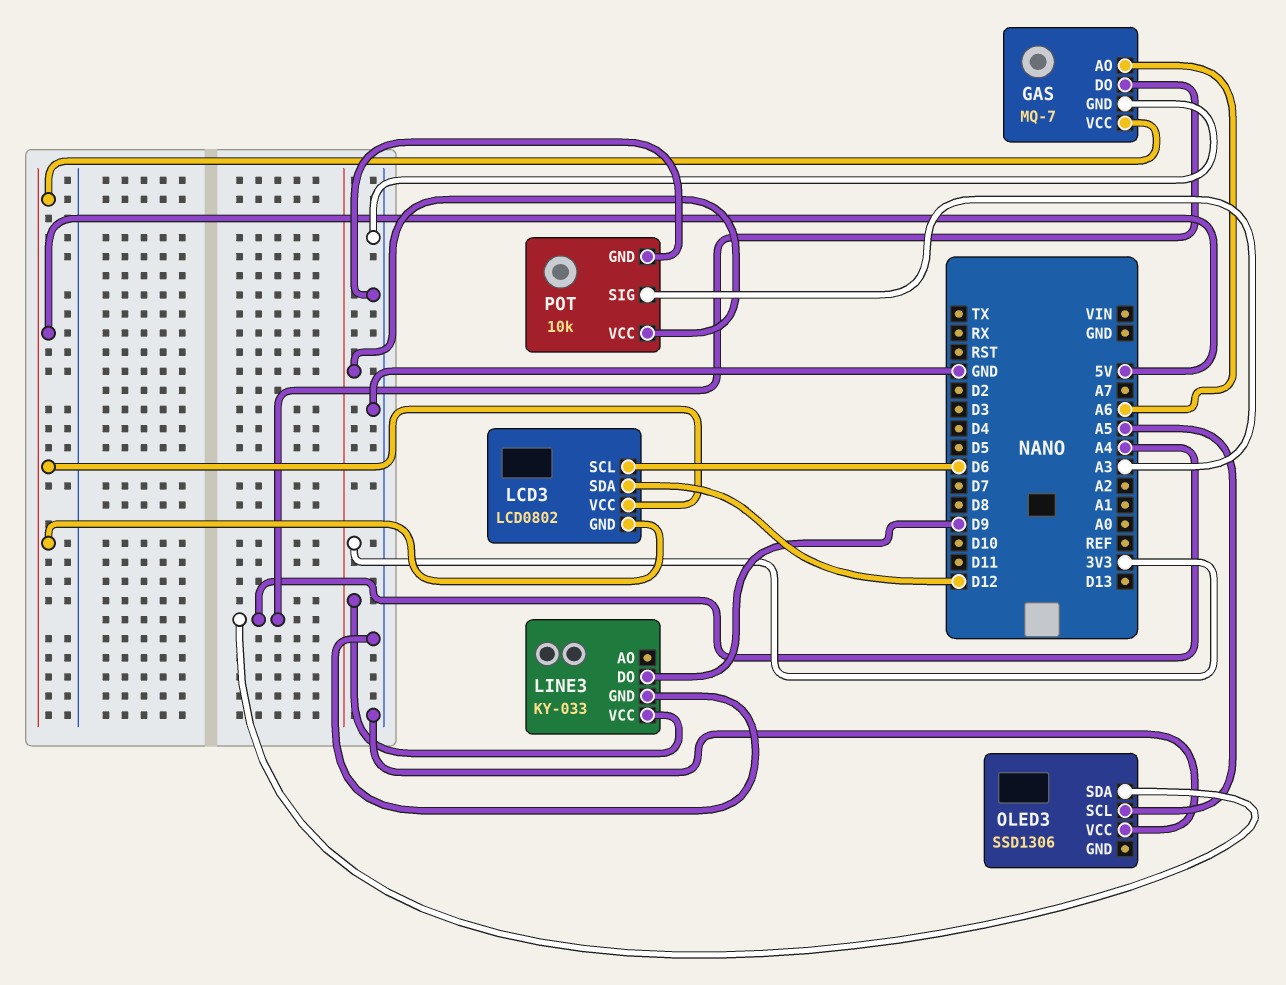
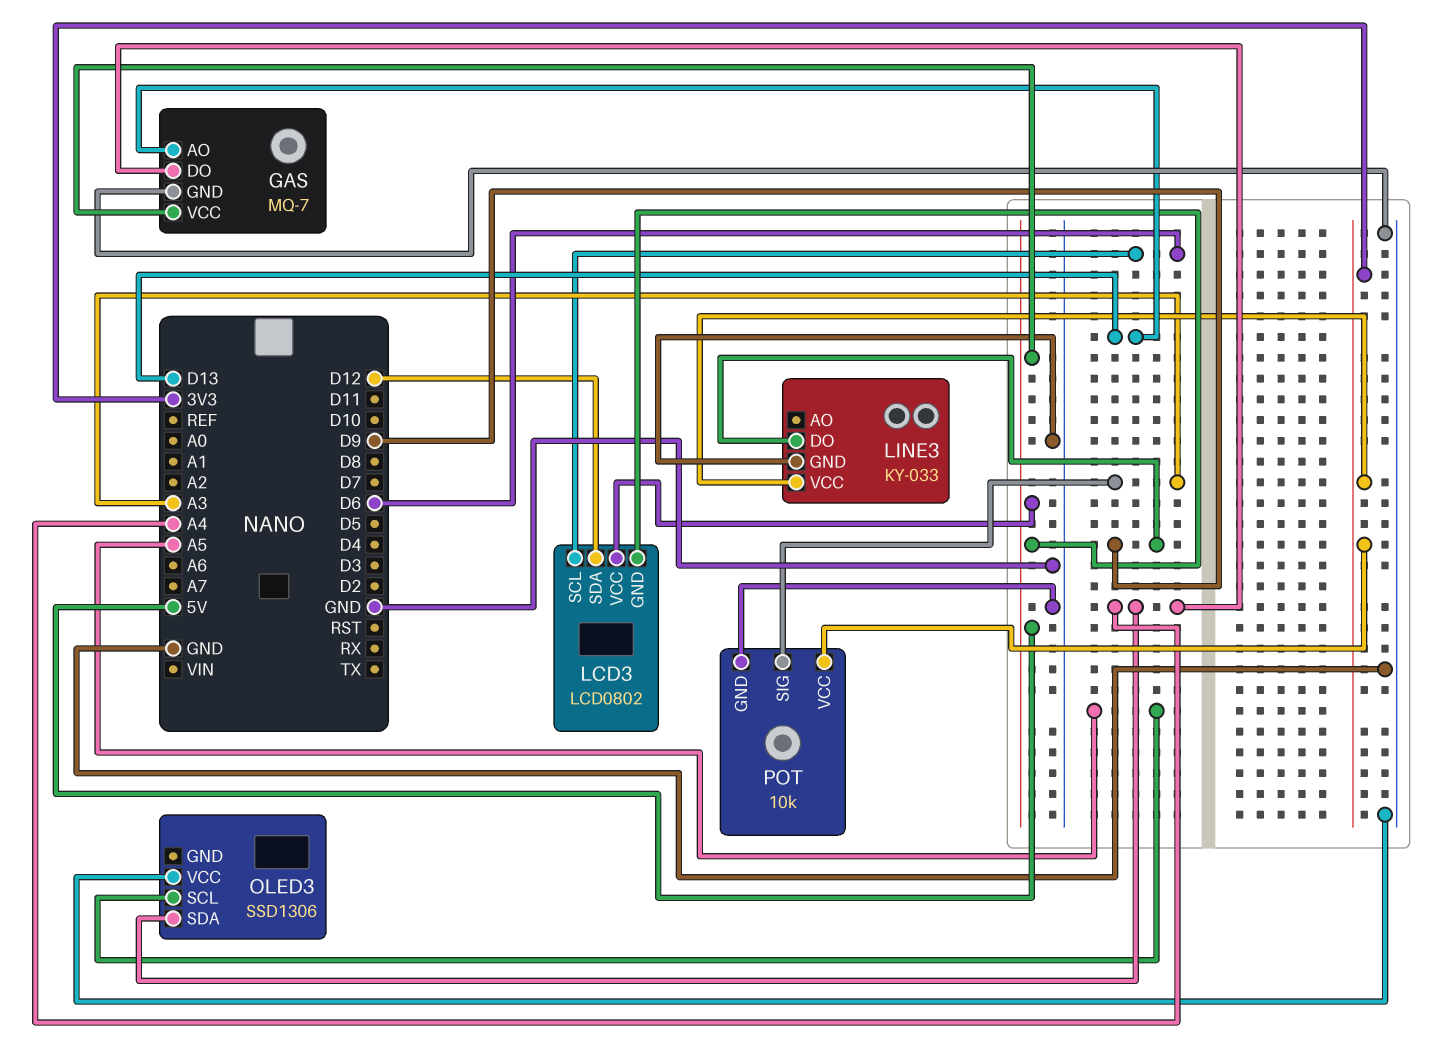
GAS pin AO: A6 -> D13

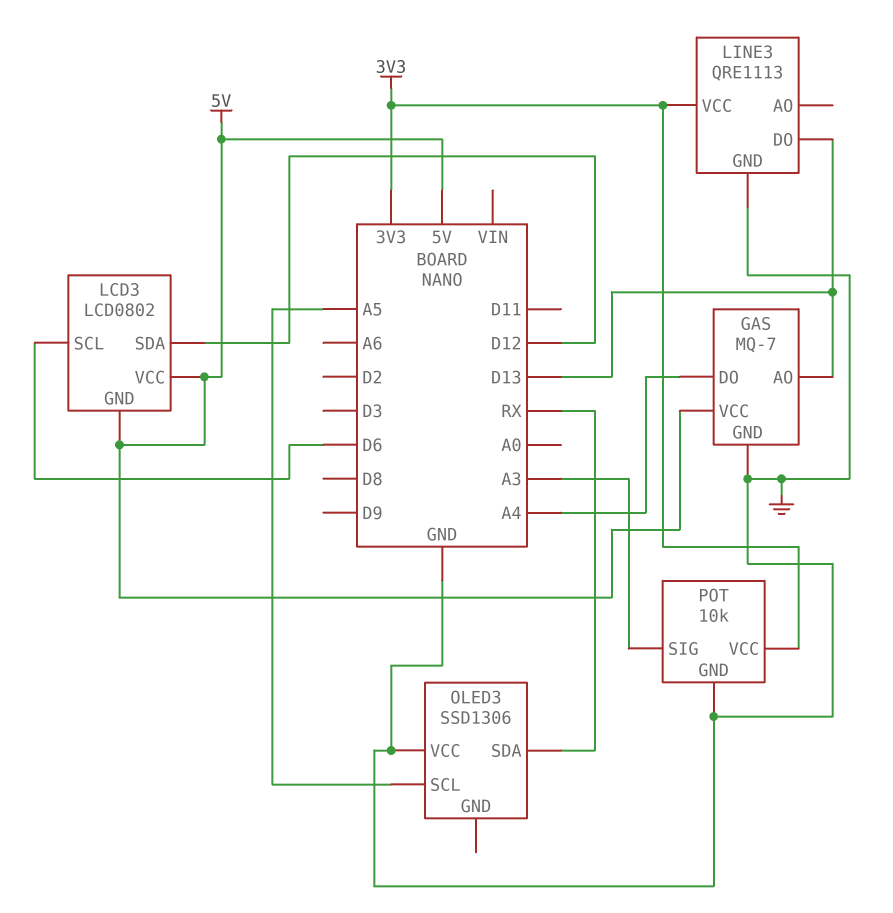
LINE3: KY-033 -> QRE1113
LINE3 pin DO: D9 -> D13
OLED3 pin SDA: A4 -> RX

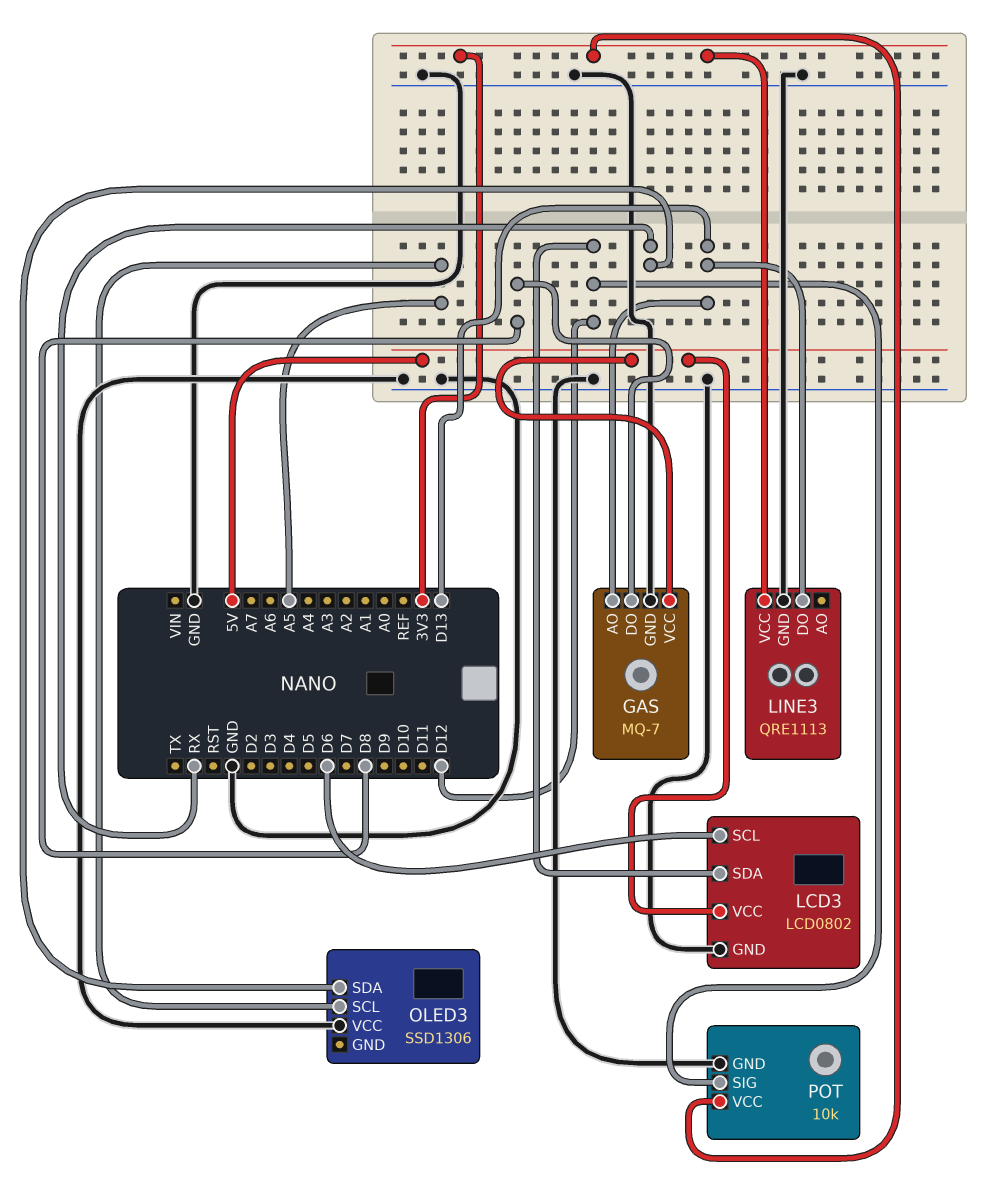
GAS pin DO: A4 -> D8
LCD3 pin GND: 5V -> GND
POT pin SIG: A3 -> D12

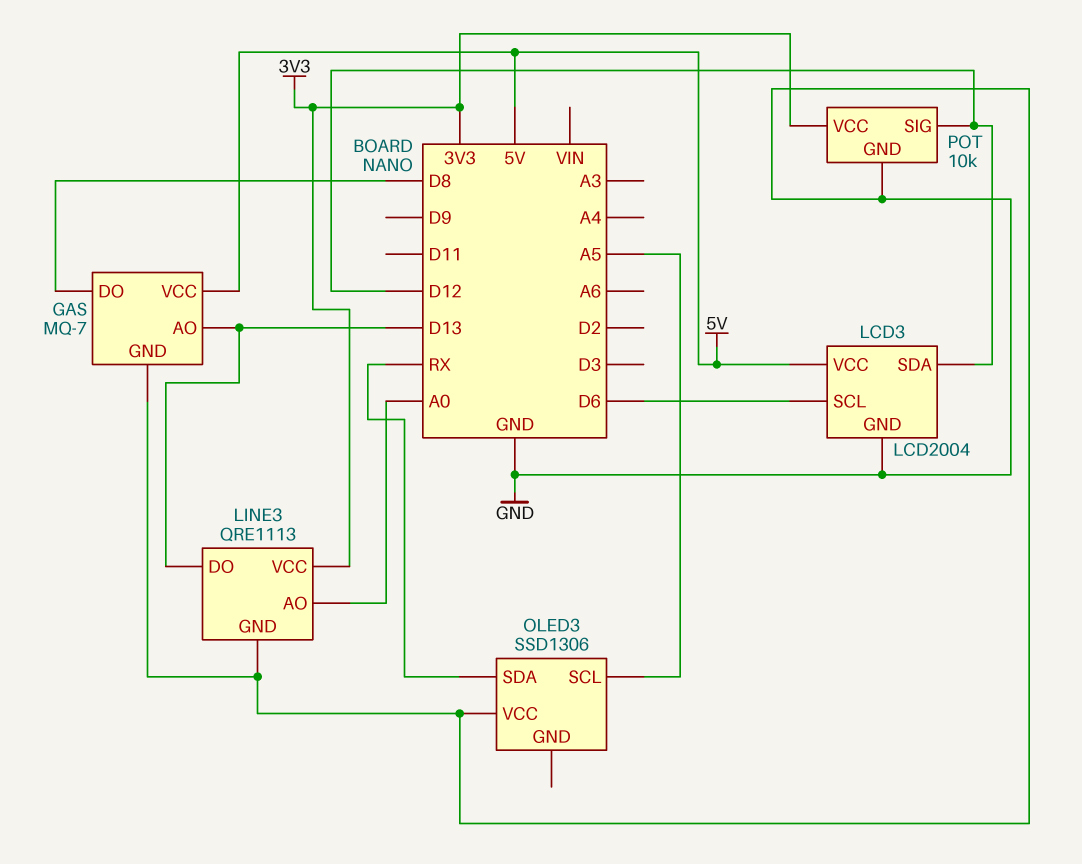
LCD3: LCD0802 -> LCD2004
LINE3 pin AO: none -> A0

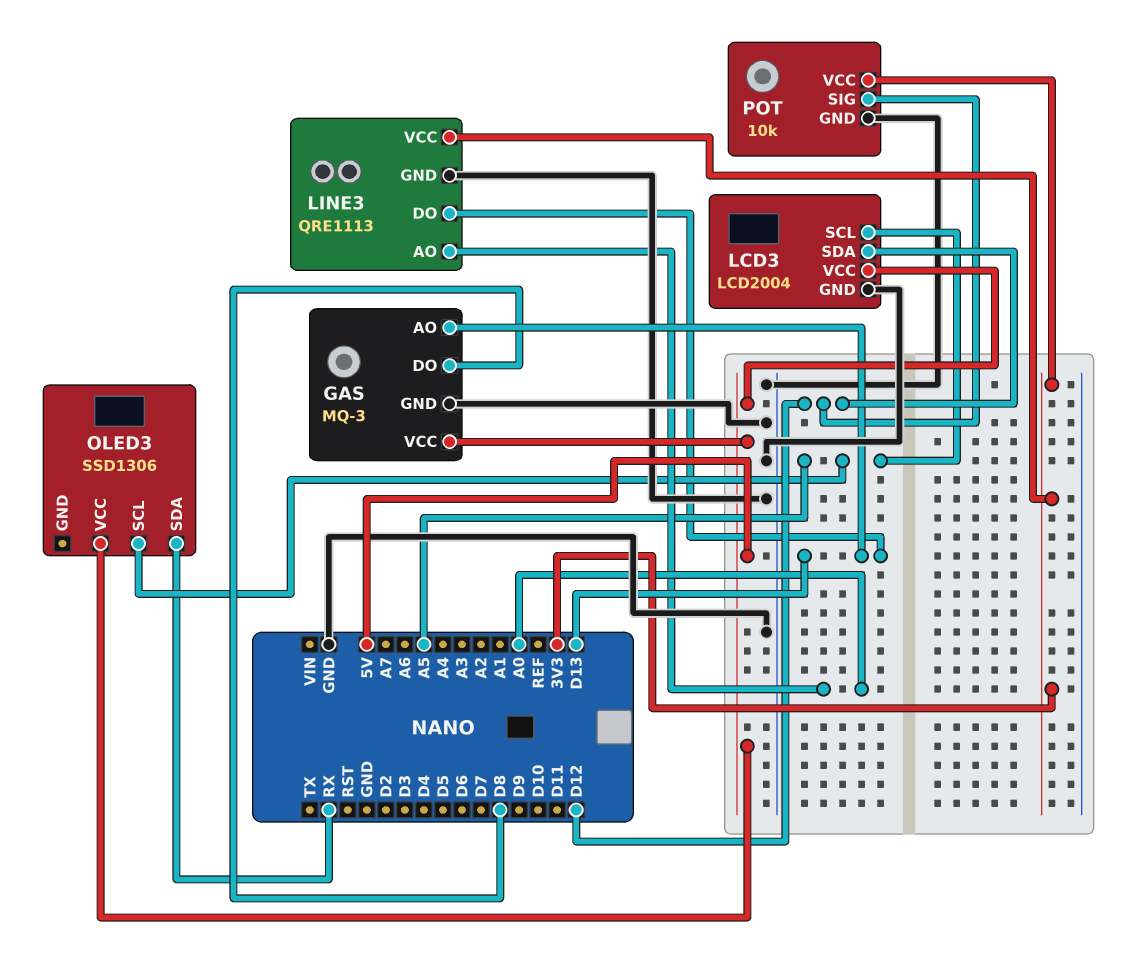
GAS: MQ-7 -> MQ-3
LCD3 pin SCL: D6 -> A5
OLED3 pin VCC: GND -> 5V

